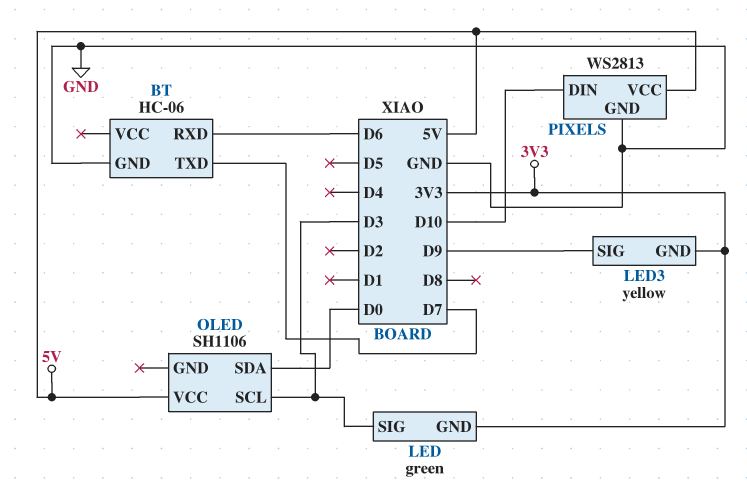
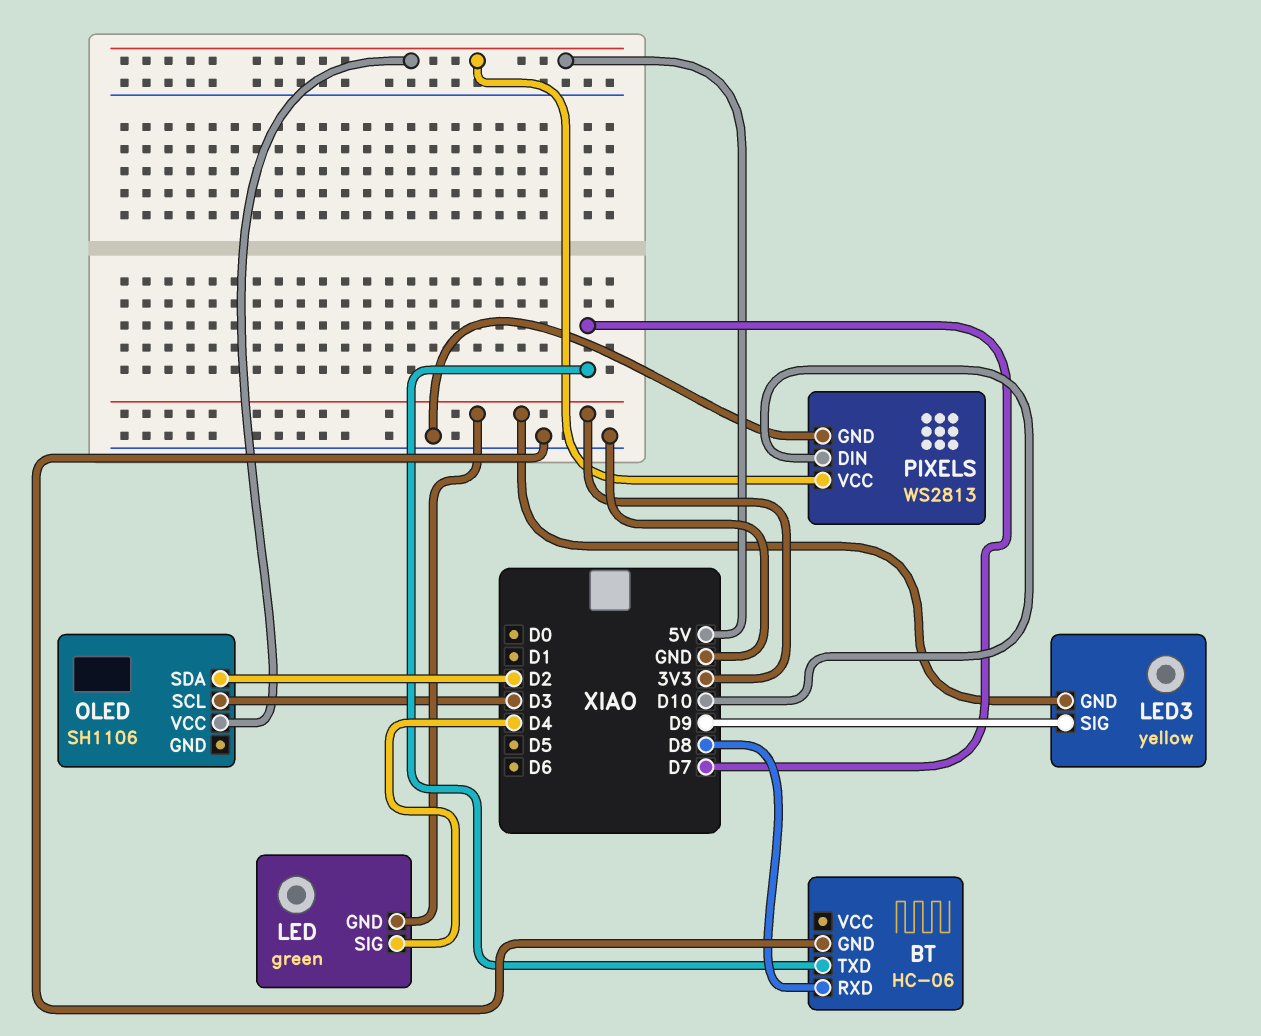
BT pin RXD: D6 -> D8
LED pin SIG: D3 -> D4
OLED pin SDA: D0 -> D2

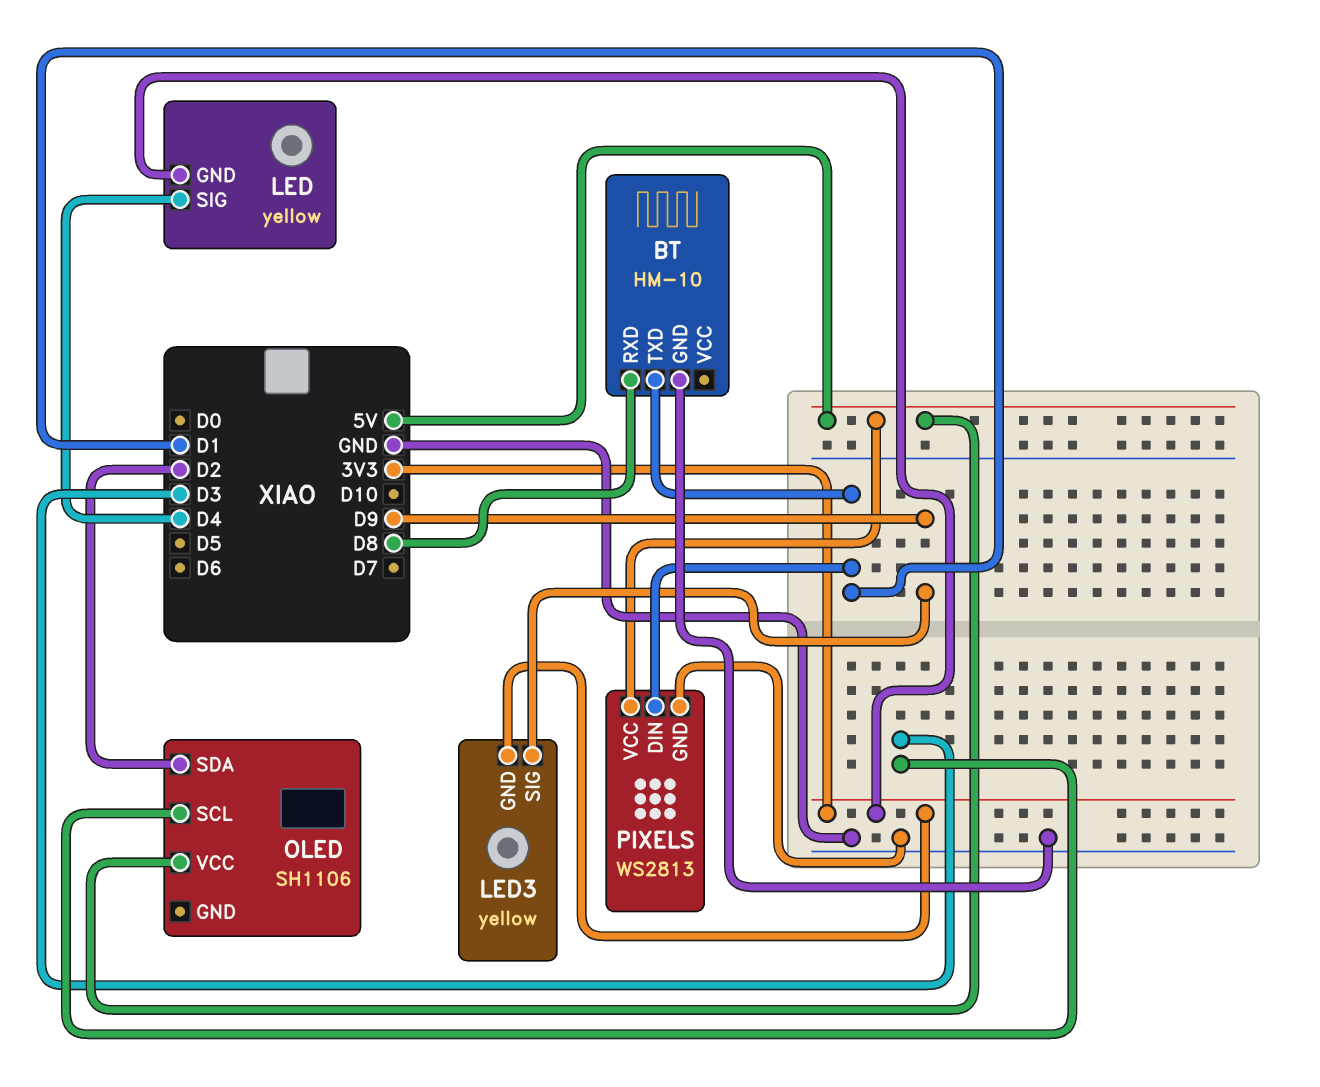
BT: HC-06 -> HM-10
BT pin TXD: D7 -> D1
LED: green -> yellow
PIXELS pin DIN: D10 -> D1

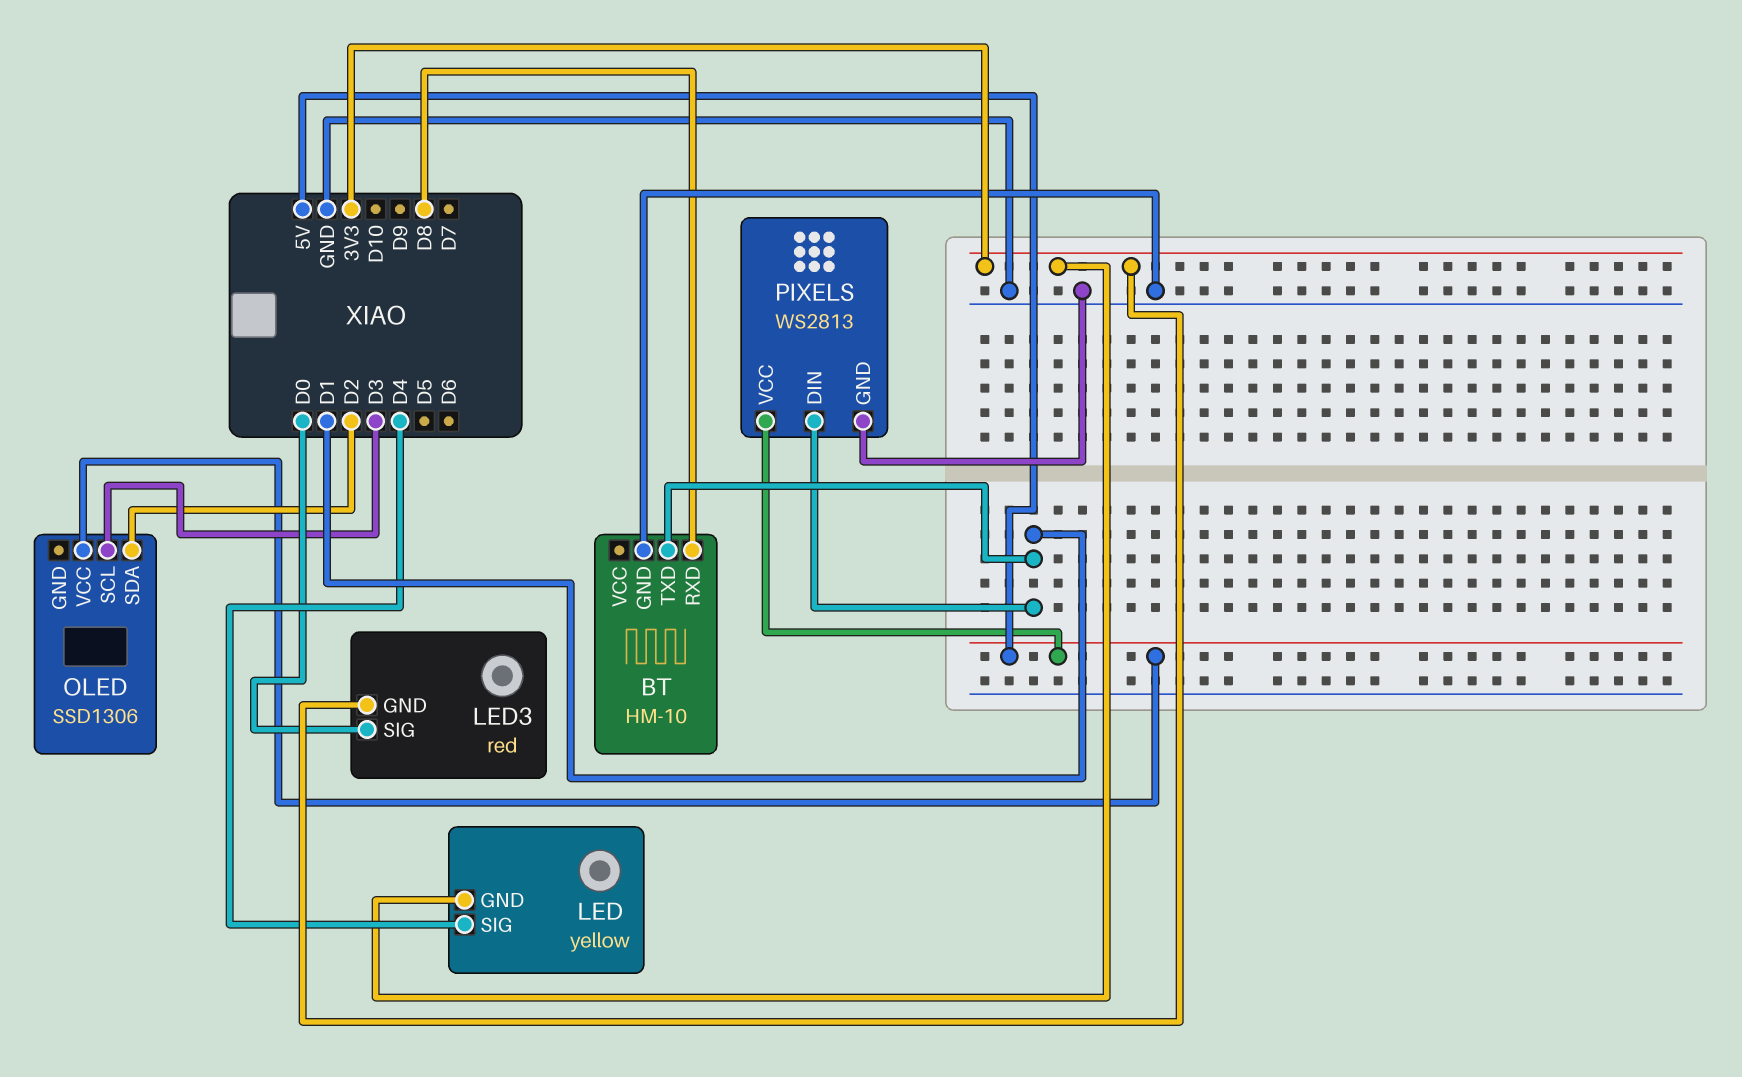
LED3: yellow -> red
LED3 pin SIG: D9 -> D0
OLED: SH1106 -> SSD1306

